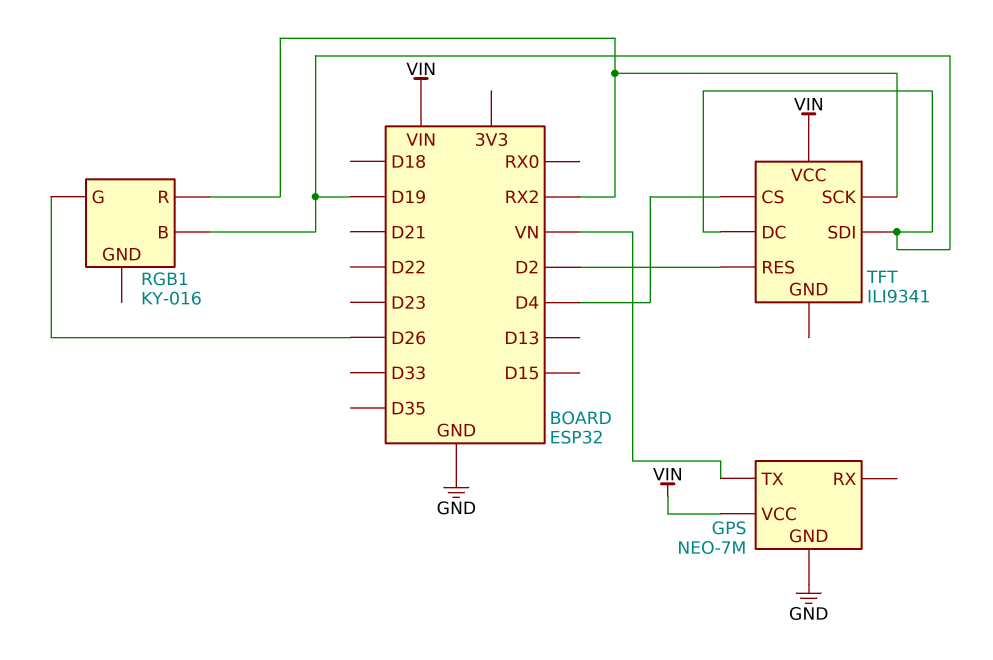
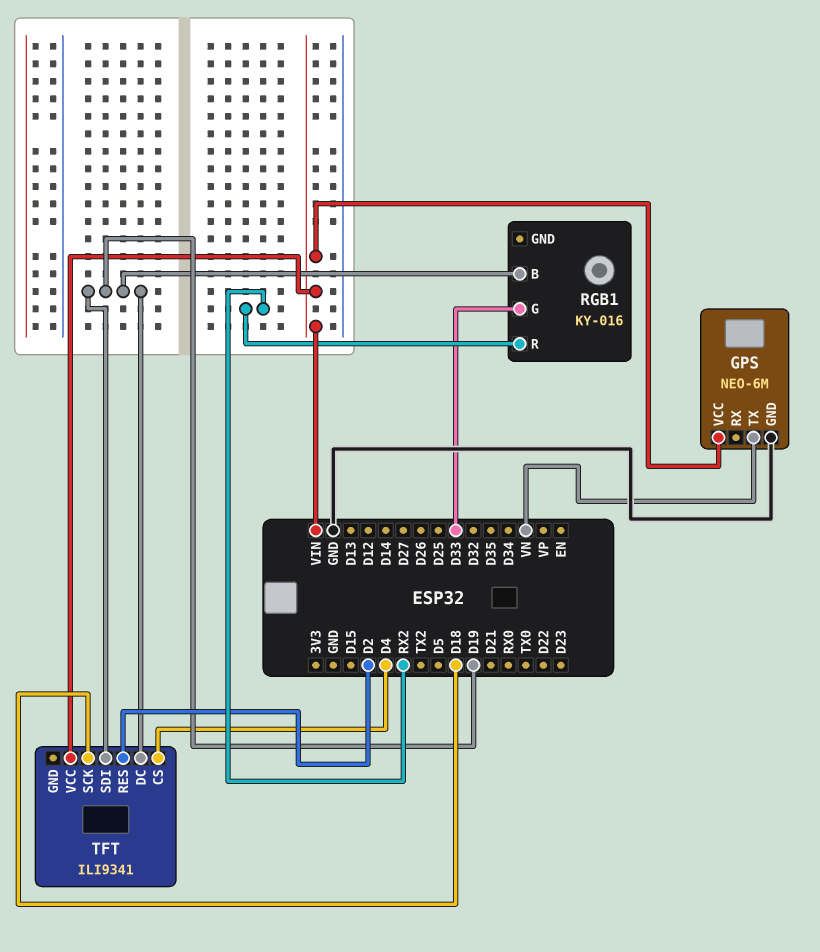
GPS: NEO-7M -> NEO-6M
RGB1 pin G: D26 -> D33
TFT pin SCK: RX2 -> D18

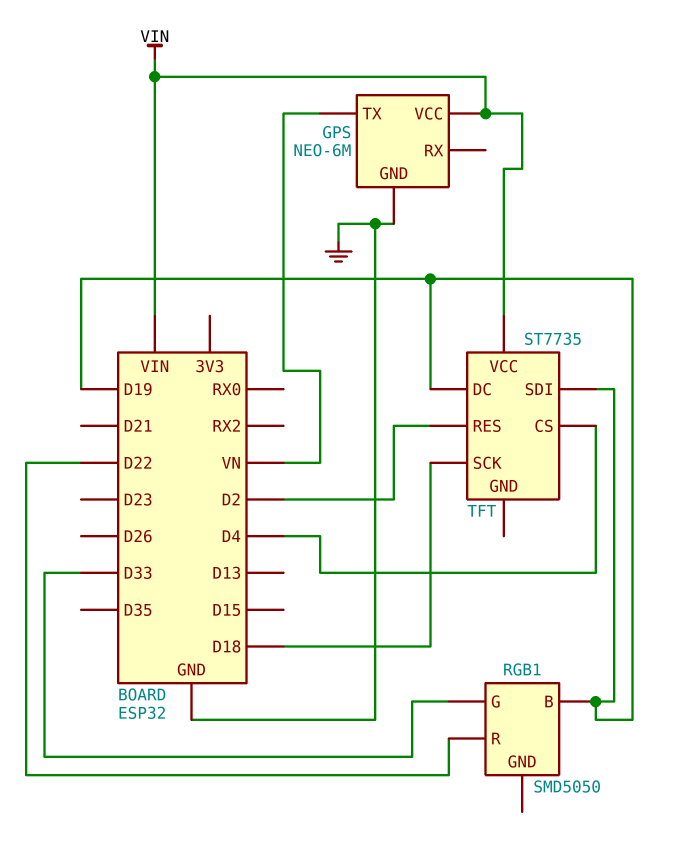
RGB1: KY-016 -> SMD5050
RGB1 pin R: RX2 -> D22
TFT: ILI9341 -> ST7735

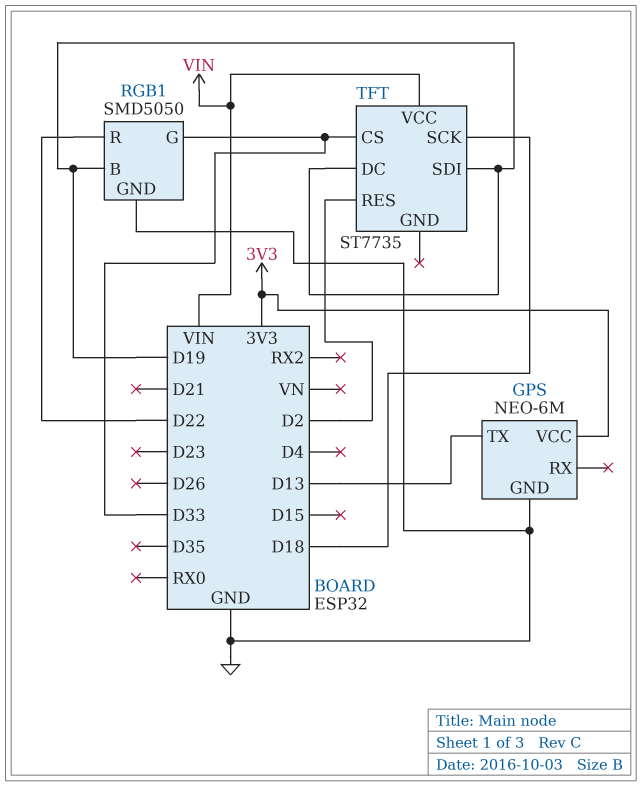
GPS pin TX: VN -> D13
GPS pin VCC: VIN -> 3V3
RGB1 pin GND: none -> GND
TFT pin CS: D4 -> D33

